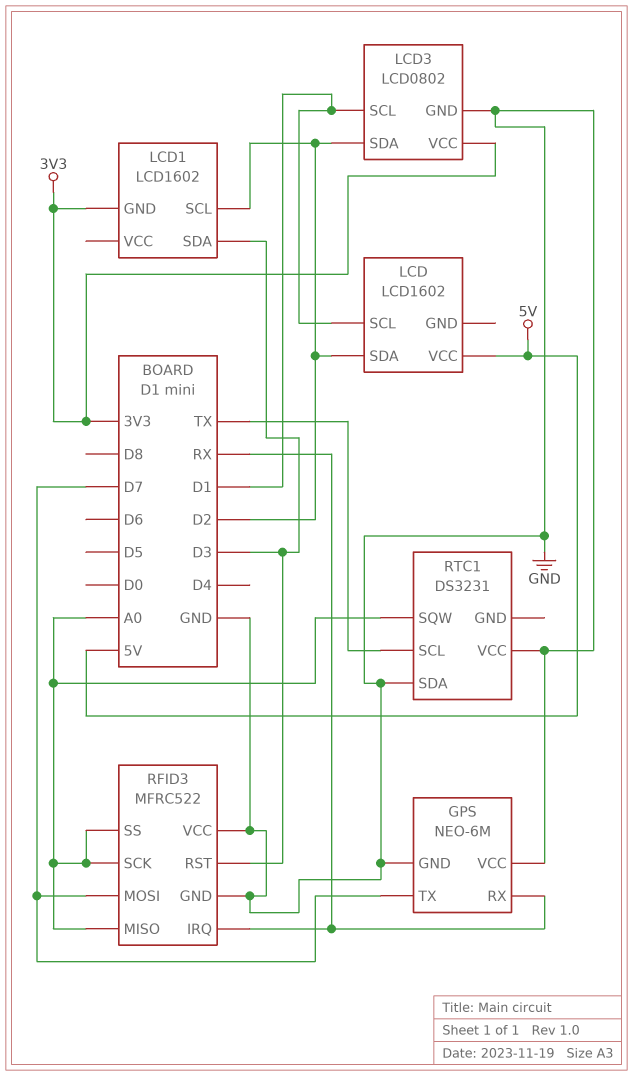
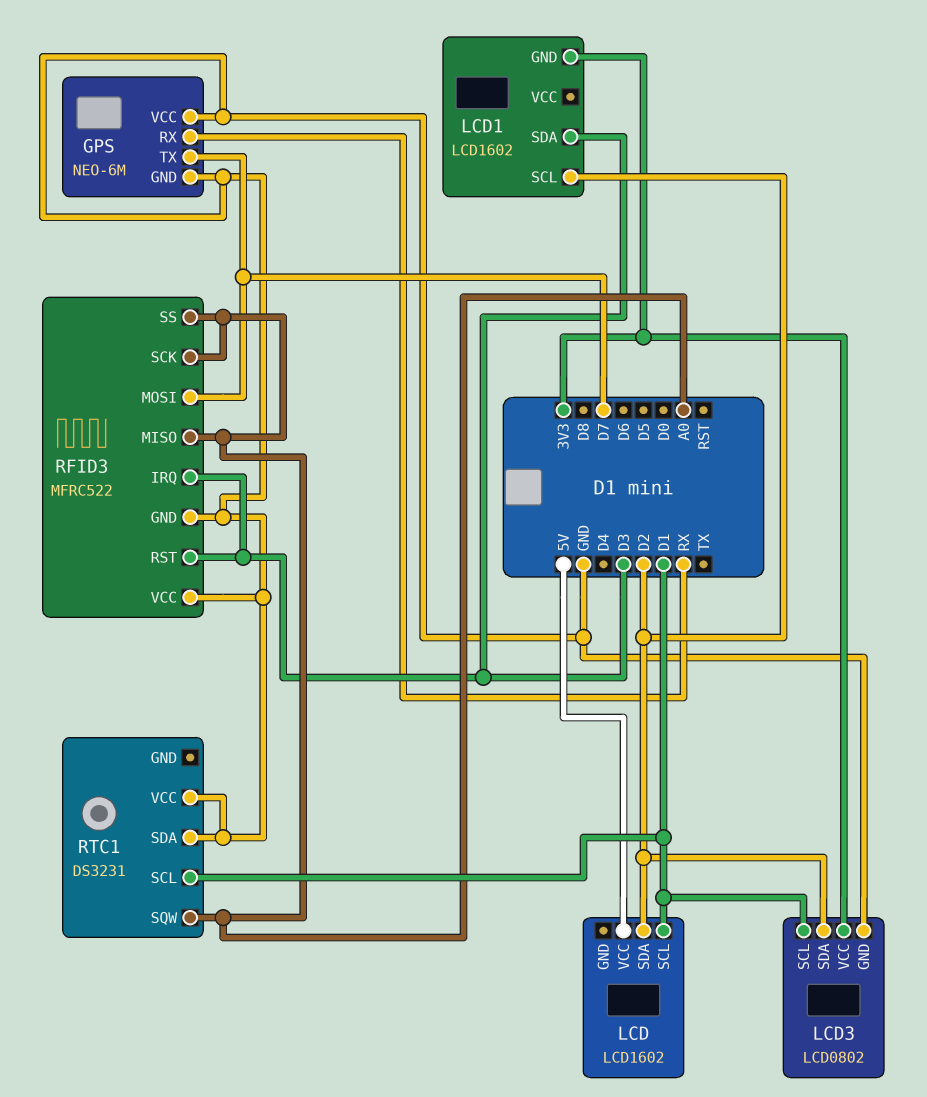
RFID3 pin IRQ: RX -> D3
RTC1 pin SCL: TX -> D1

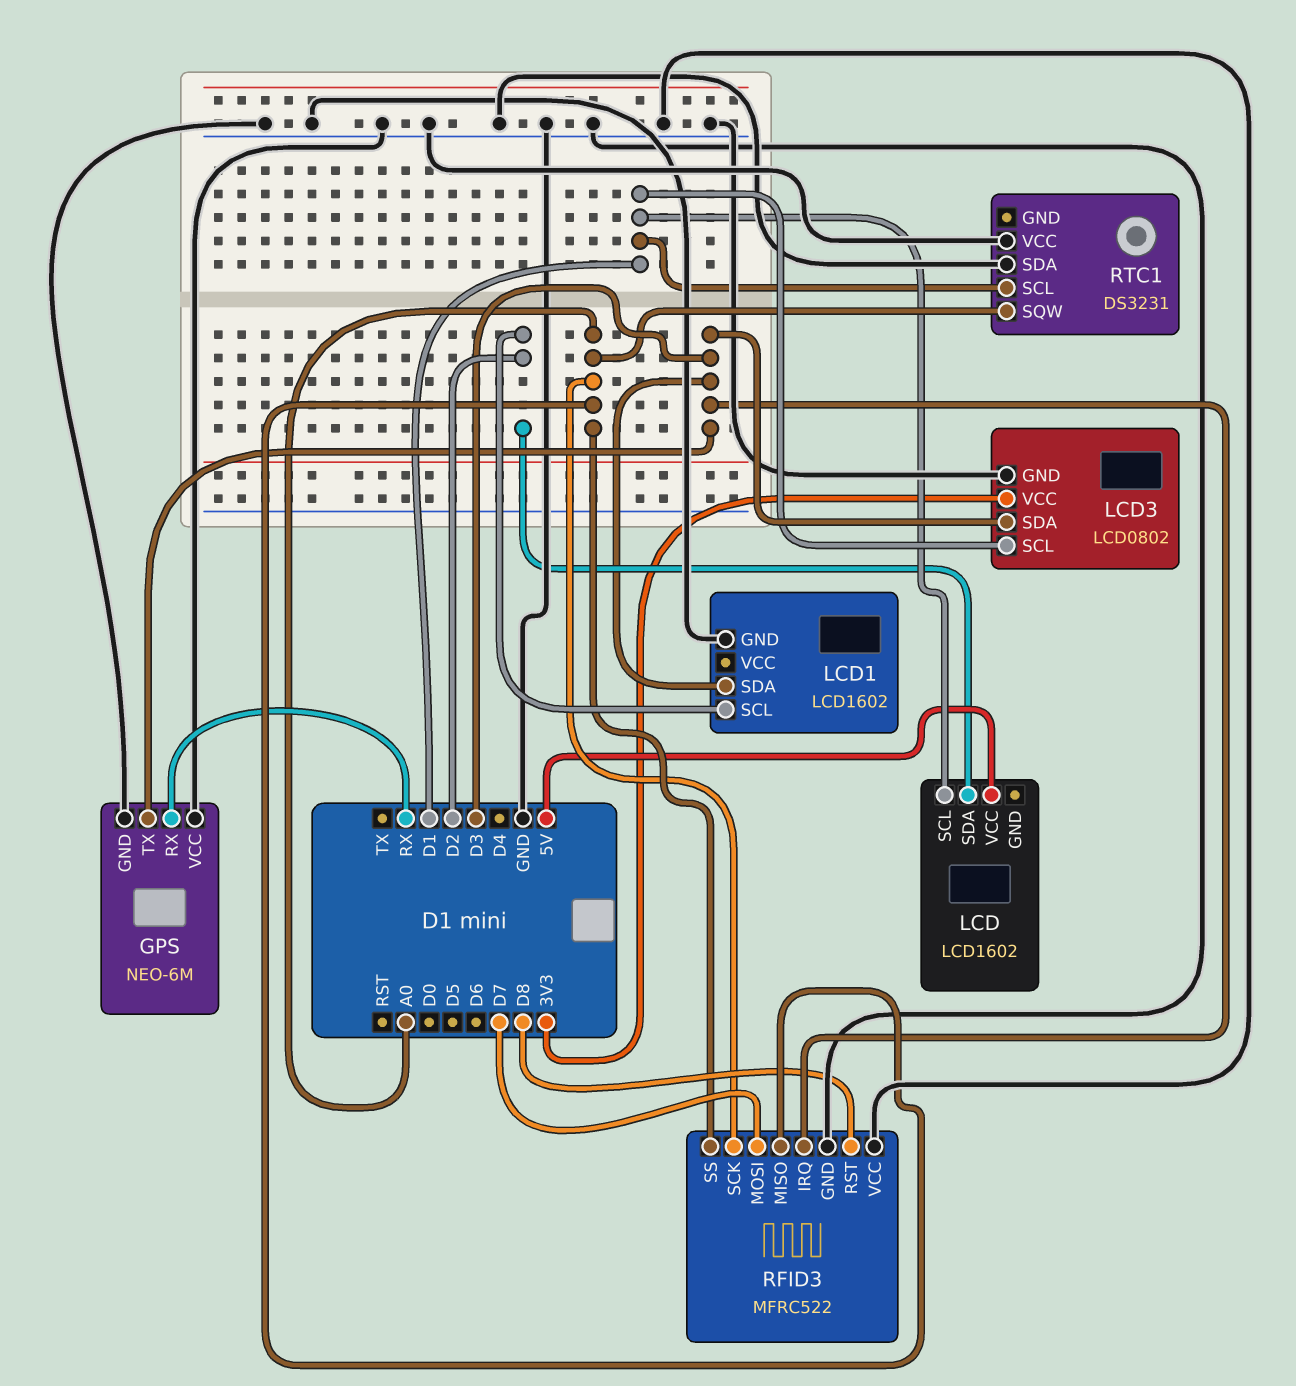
GPS pin TX: D7 -> D3
LCD1 pin GND: 3V3 -> GND
LCD3 pin SDA: D2 -> D3
RFID3 pin RST: D3 -> D8

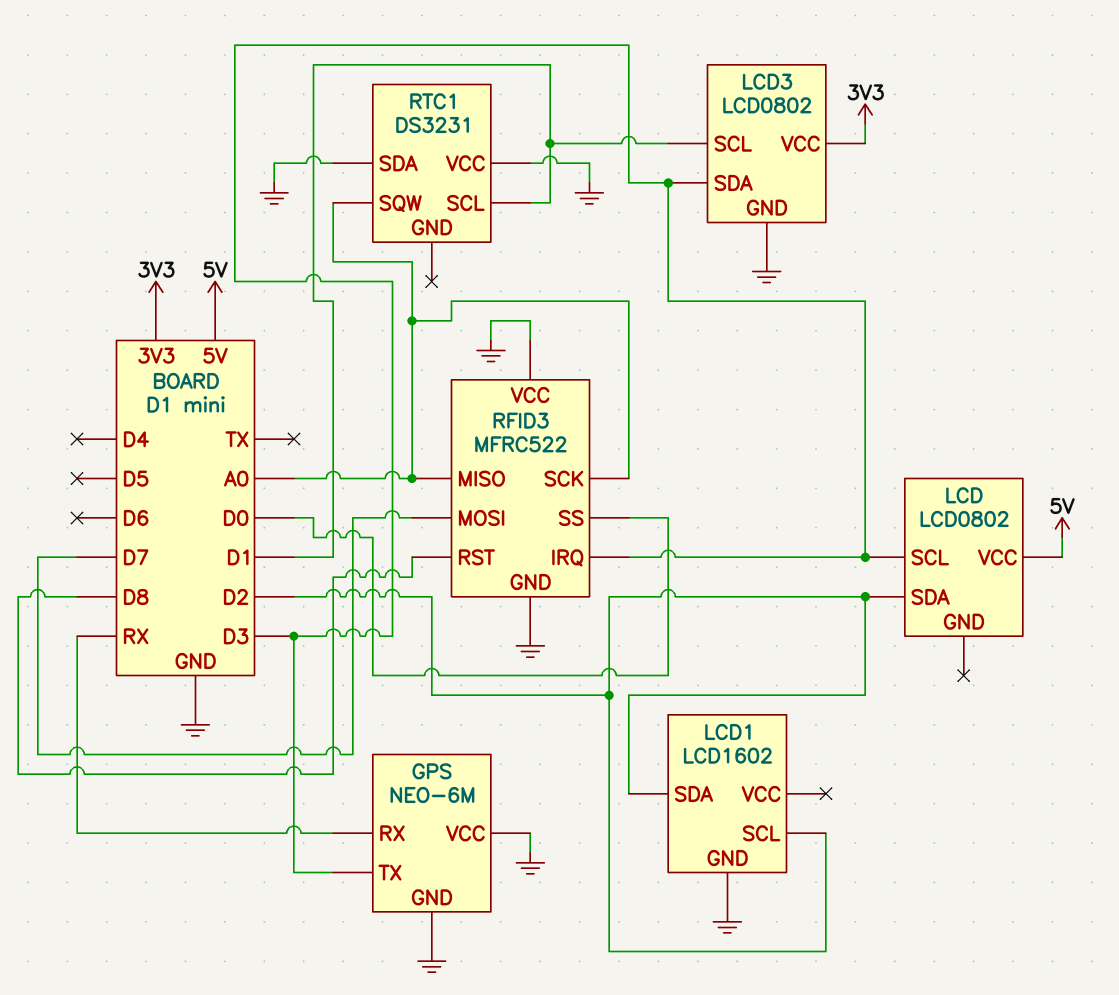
LCD: LCD1602 -> LCD0802
LCD pin SCL: D1 -> D3
LCD1 pin SDA: D3 -> D2
RFID3 pin SS: A0 -> D0

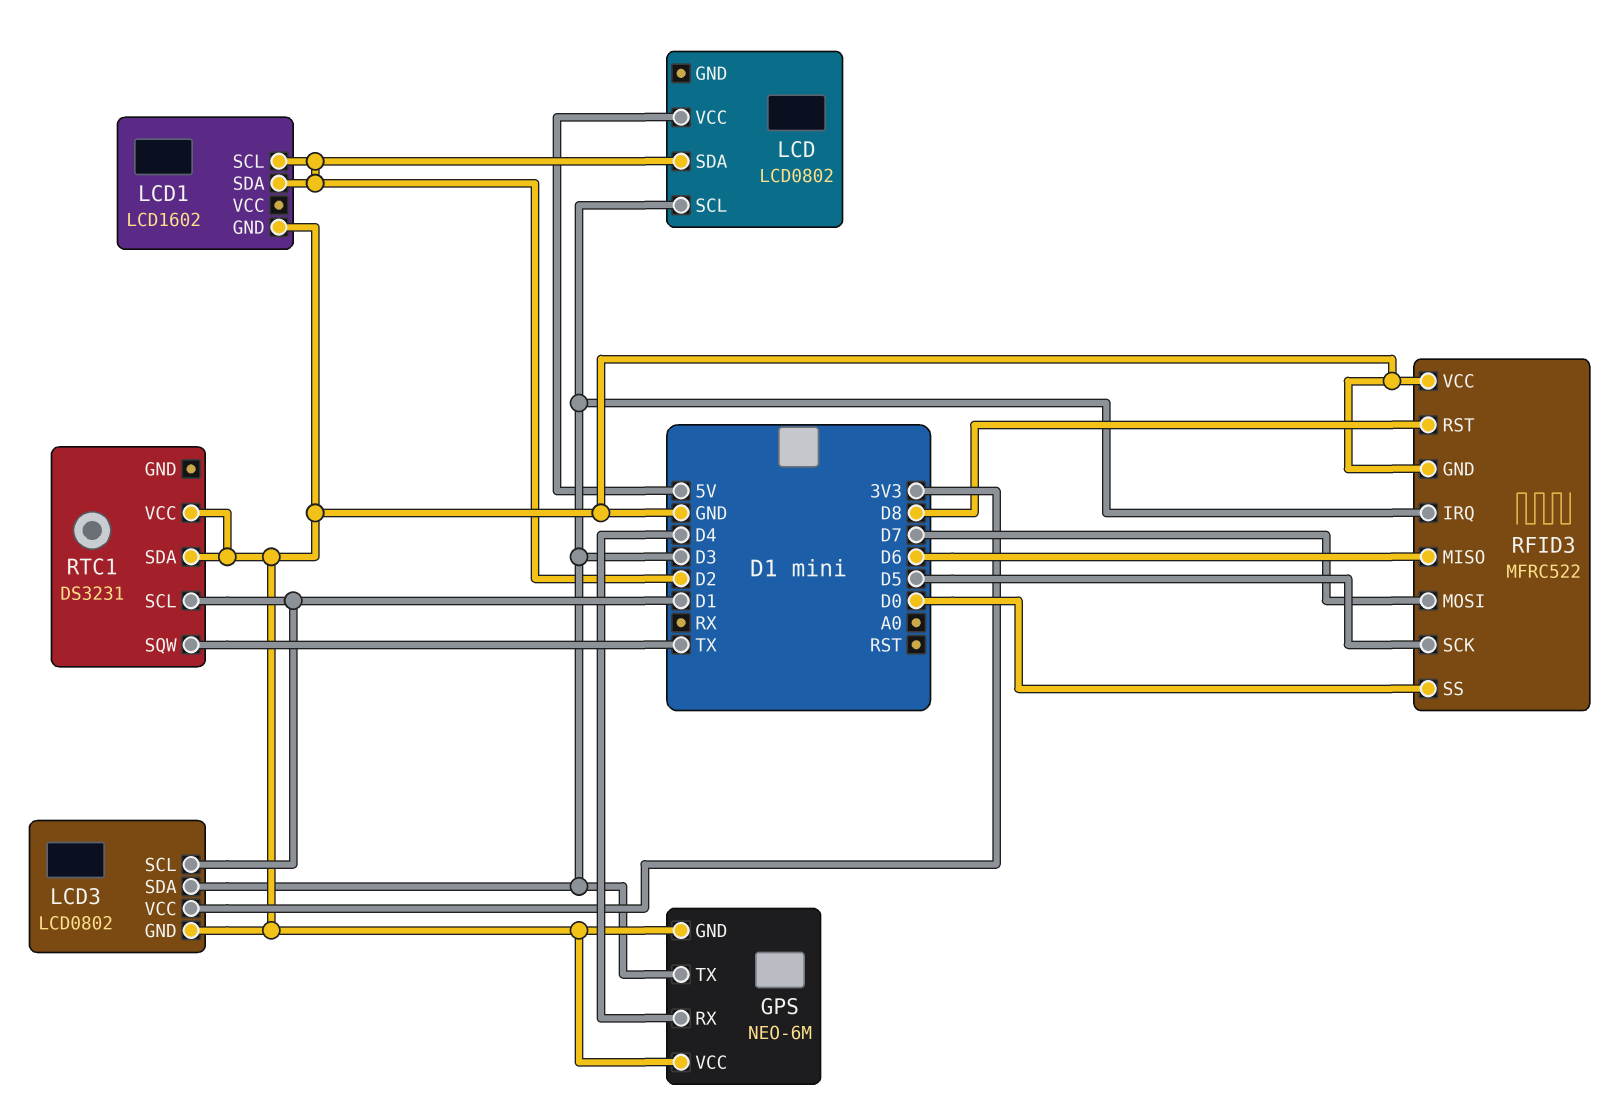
GPS pin RX: RX -> D4
RFID3 pin MISO: A0 -> D6
RFID3 pin SCK: A0 -> D5
RTC1 pin SQW: A0 -> TX

